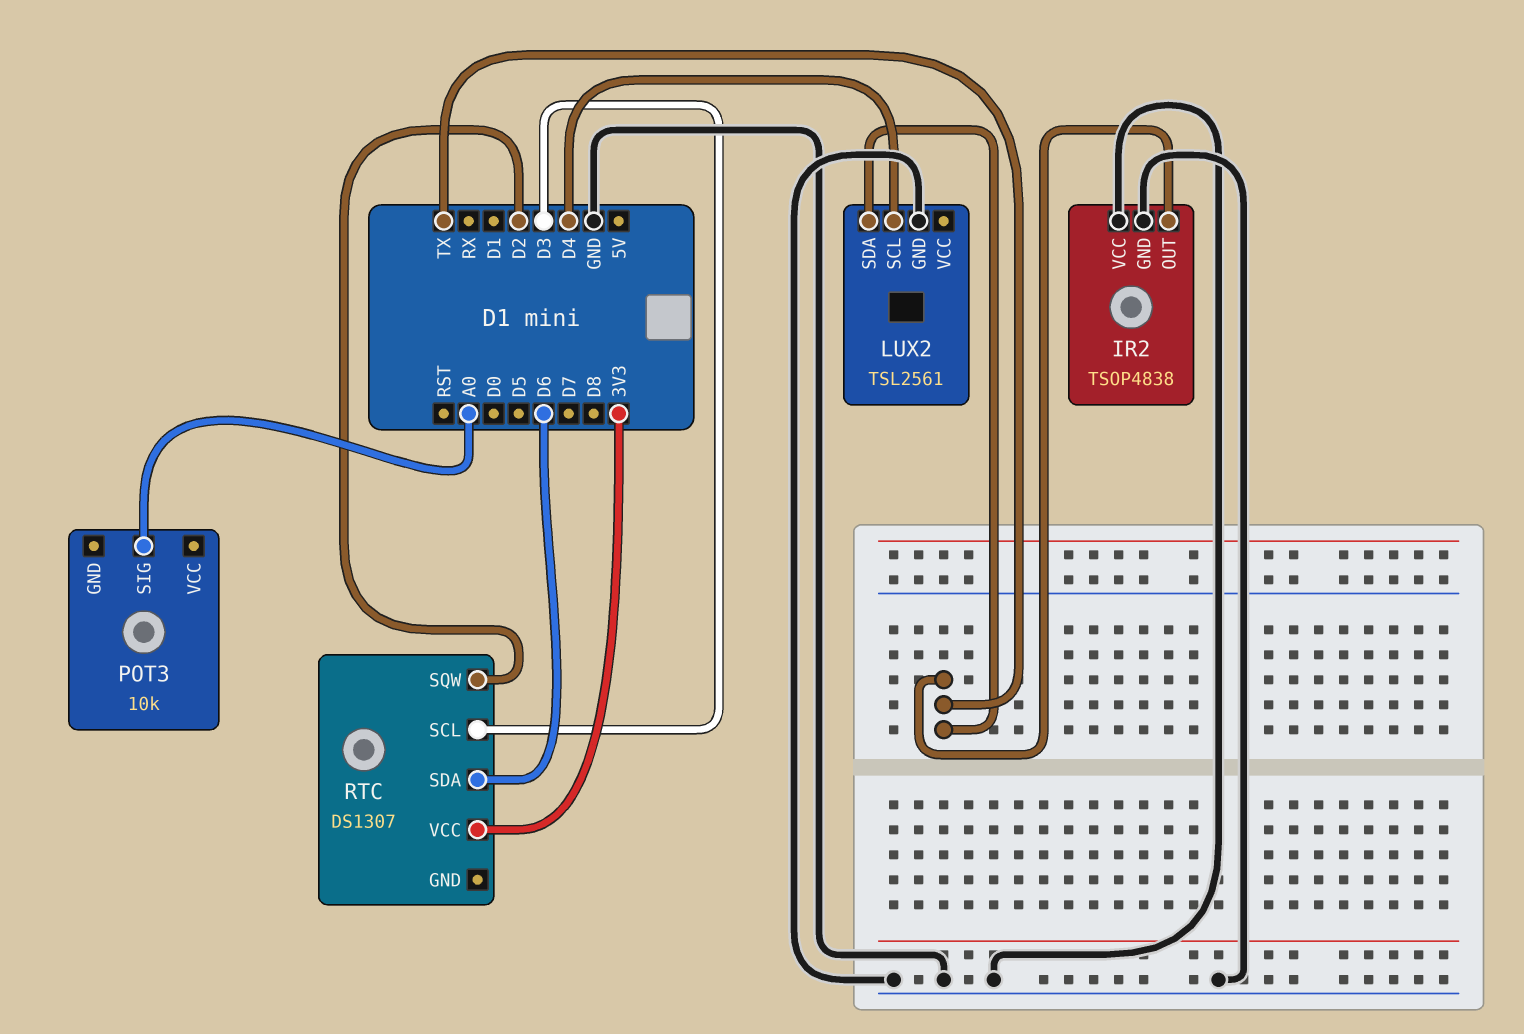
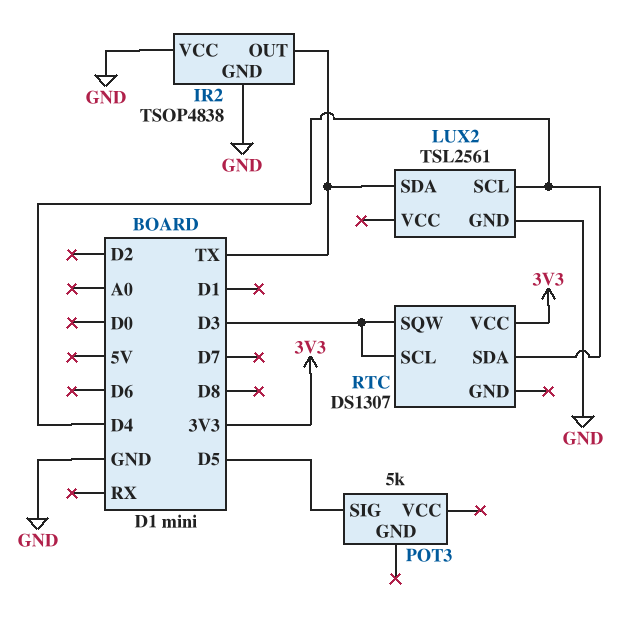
POT3: 10k -> 5k
POT3 pin SIG: A0 -> D5
RTC pin SDA: D6 -> D4
RTC pin SQW: D2 -> D3

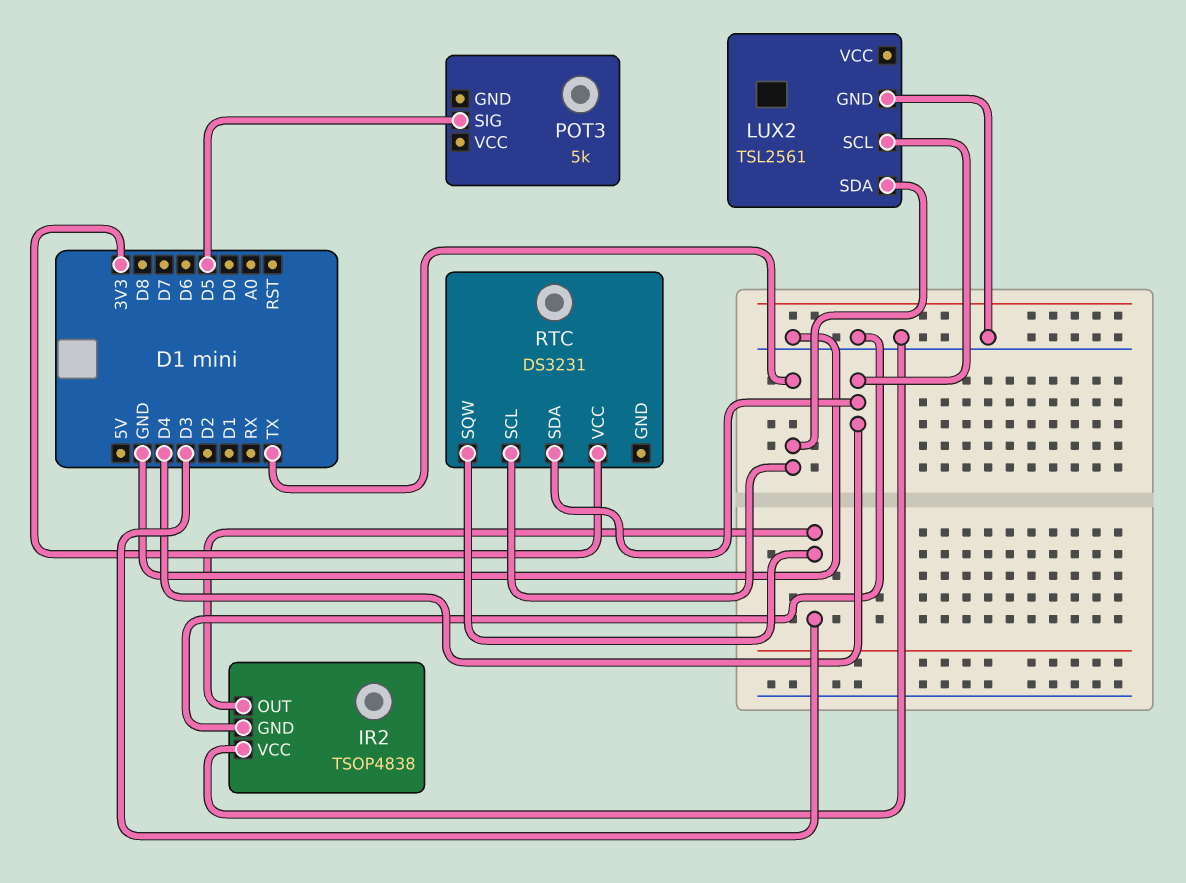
IR2 pin OUT: TX -> D3
RTC: DS1307 -> DS3231
RTC pin SCL: D3 -> TX

